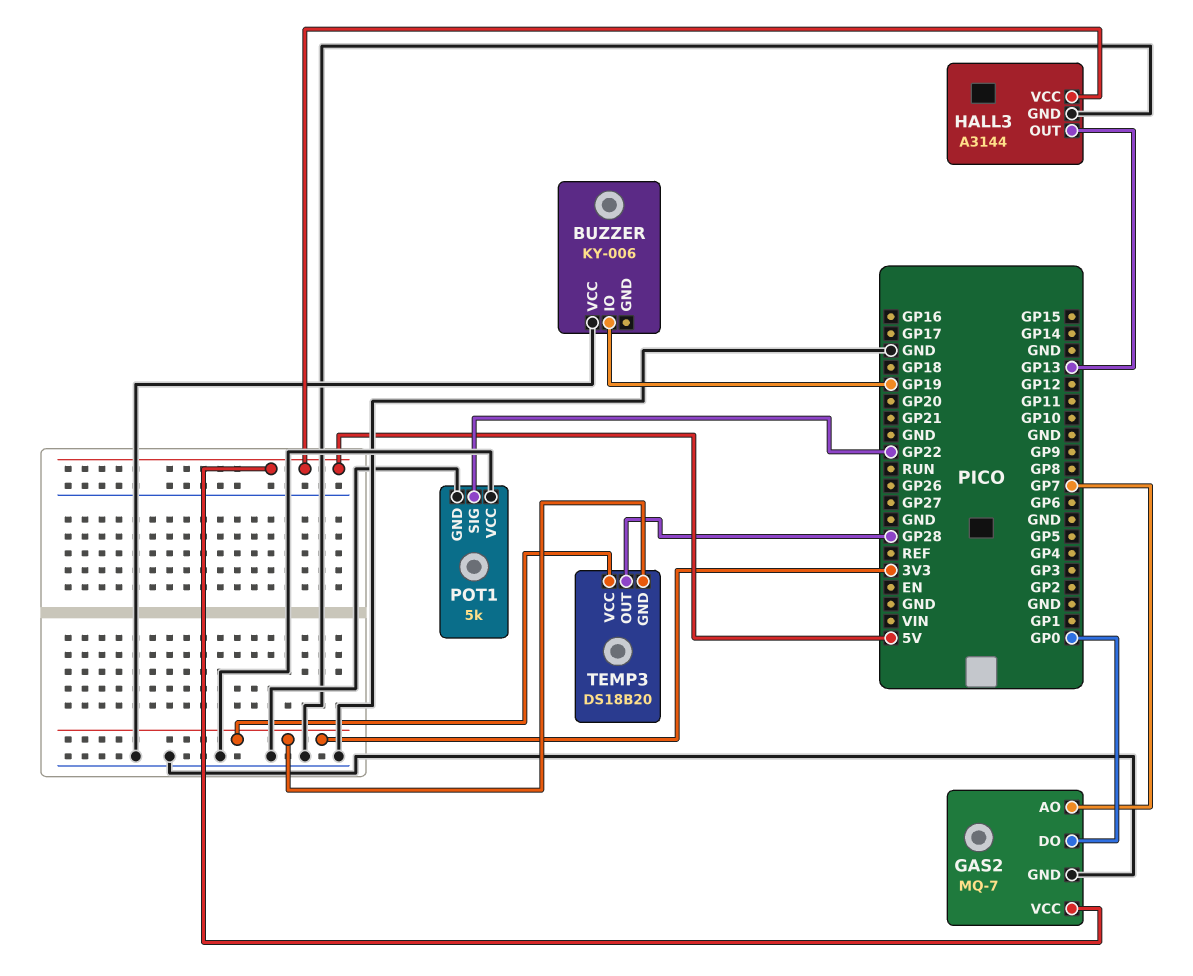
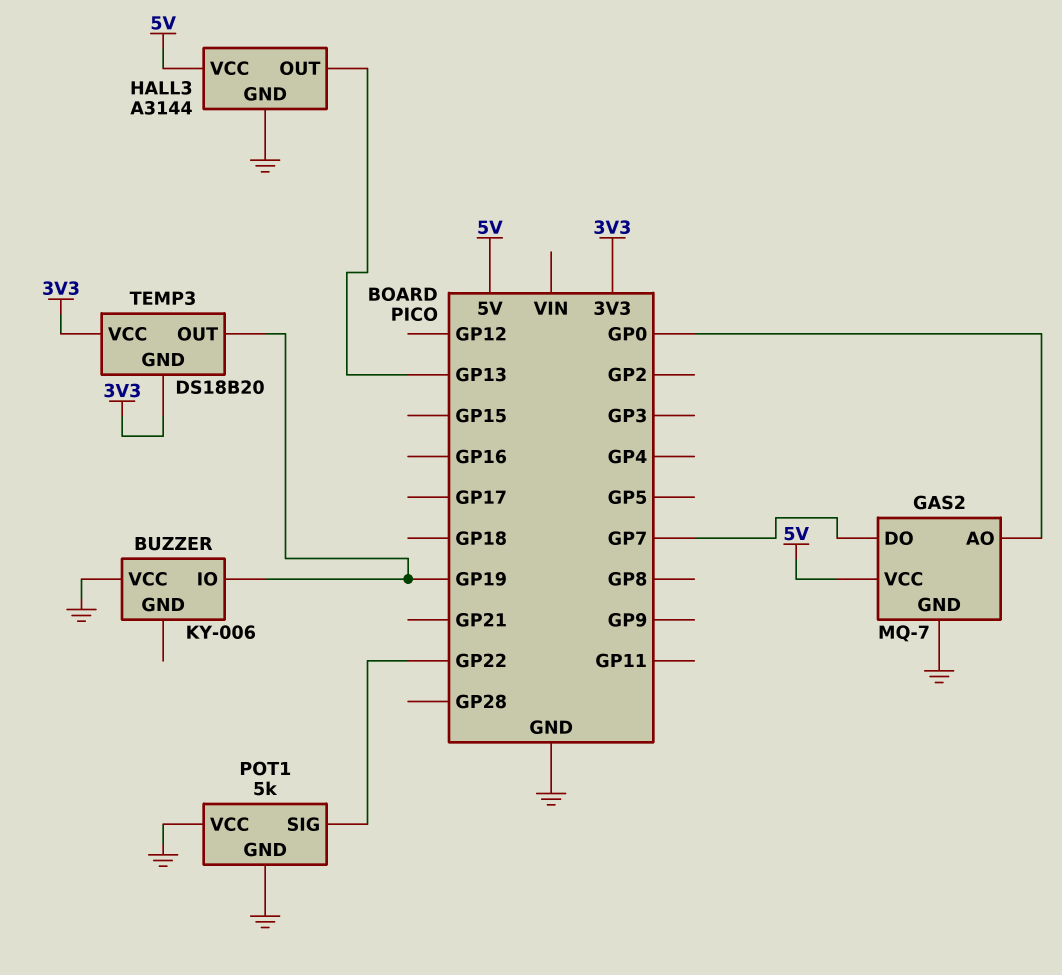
GAS2 pin AO: GP7 -> GP0
GAS2 pin DO: GP0 -> GP7
TEMP3 pin OUT: GP28 -> GP19

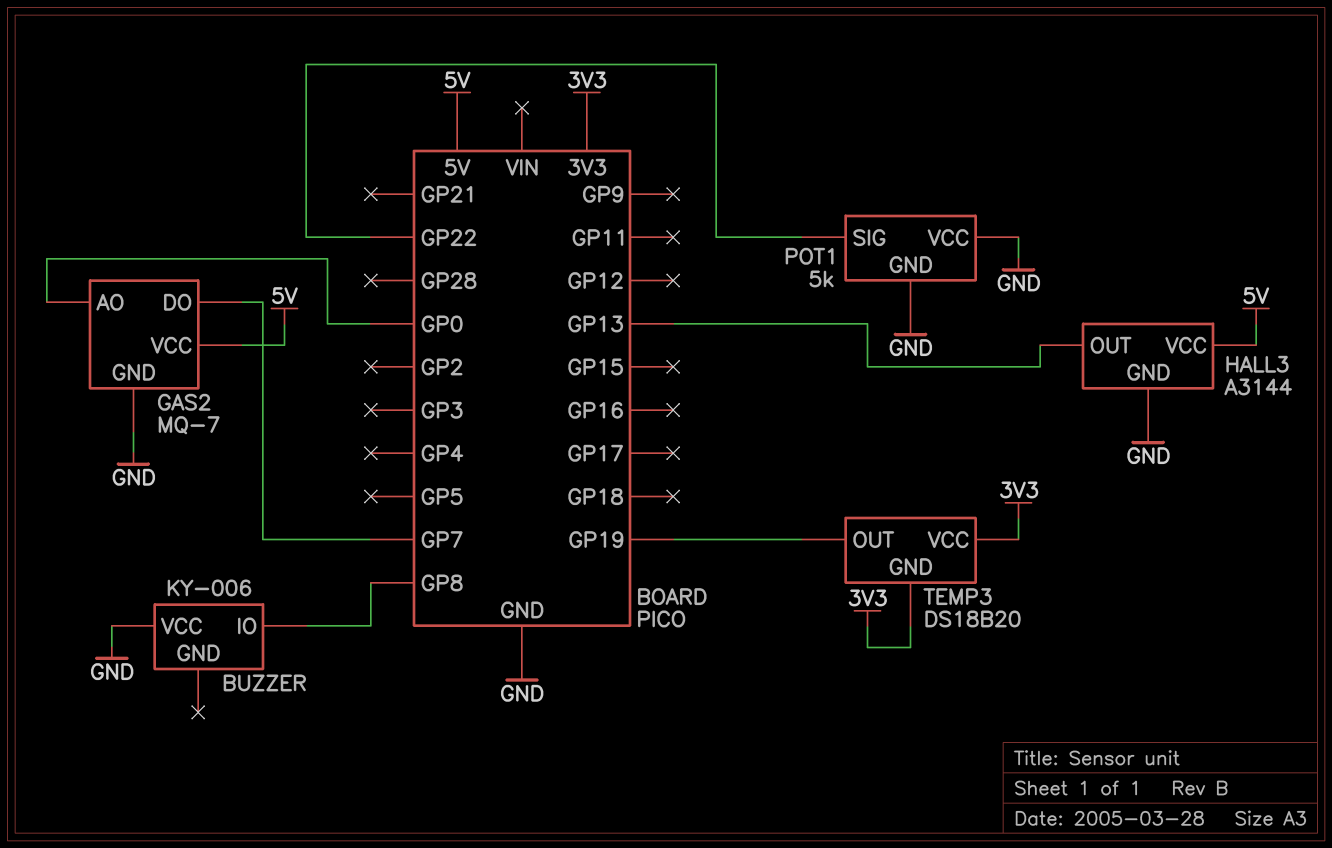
BUZZER pin IO: GP19 -> GP8

